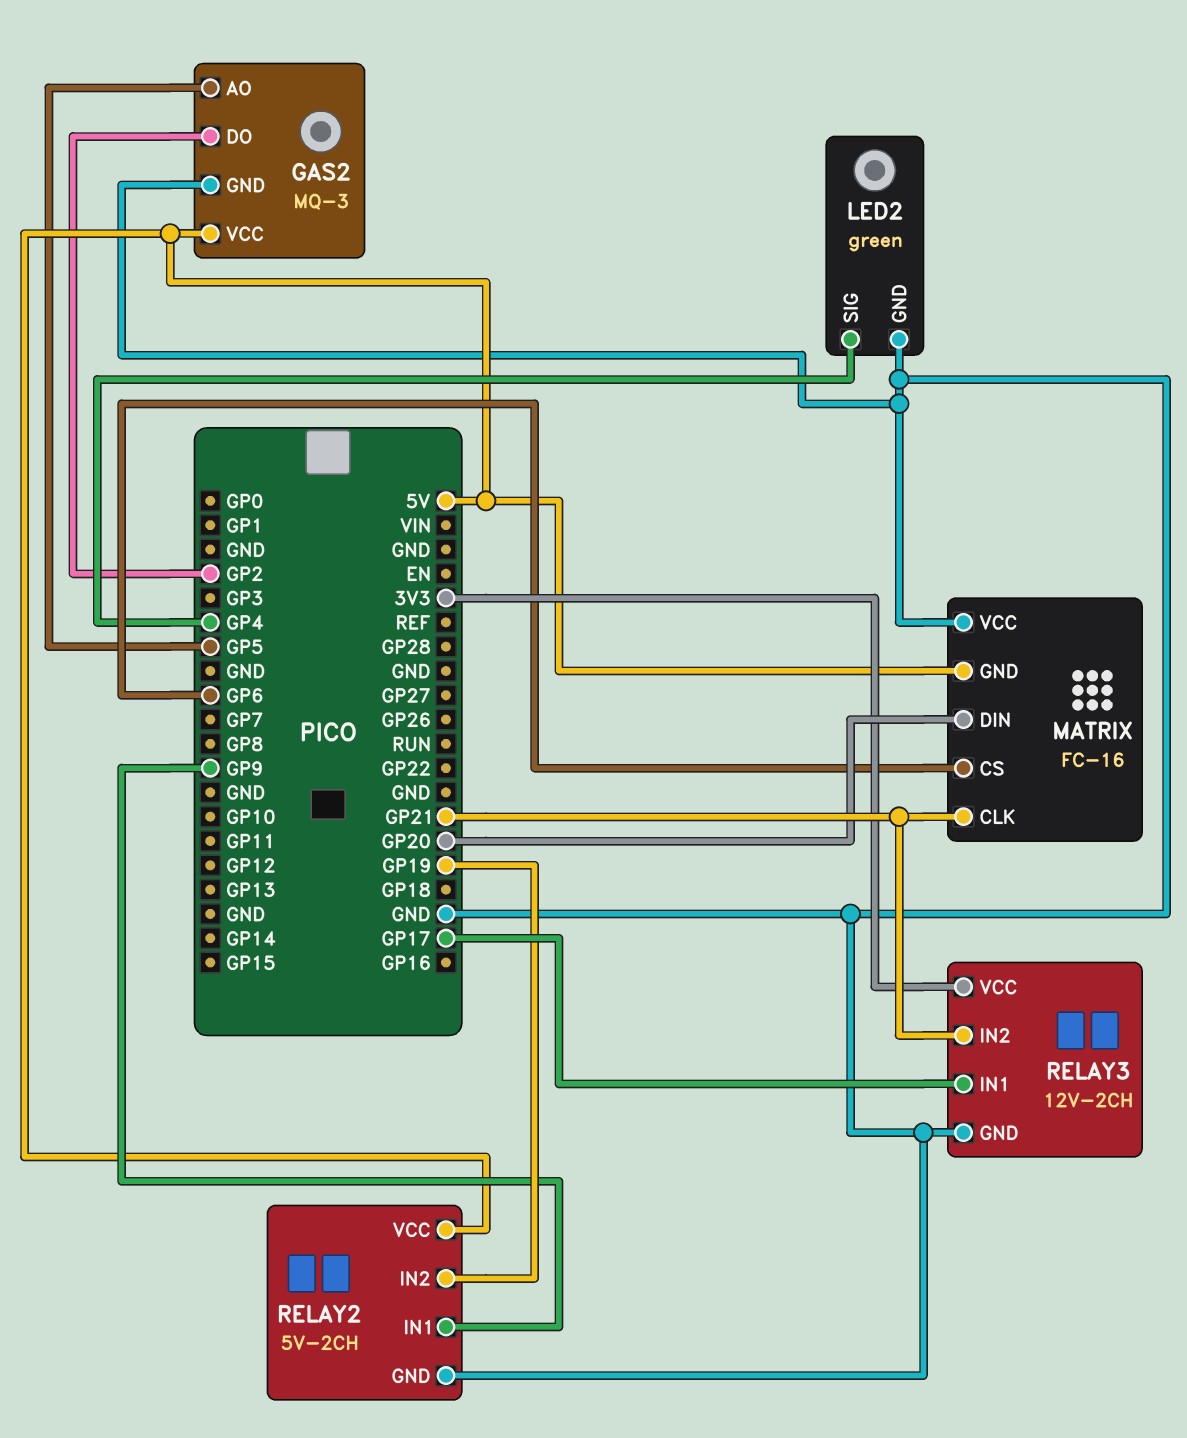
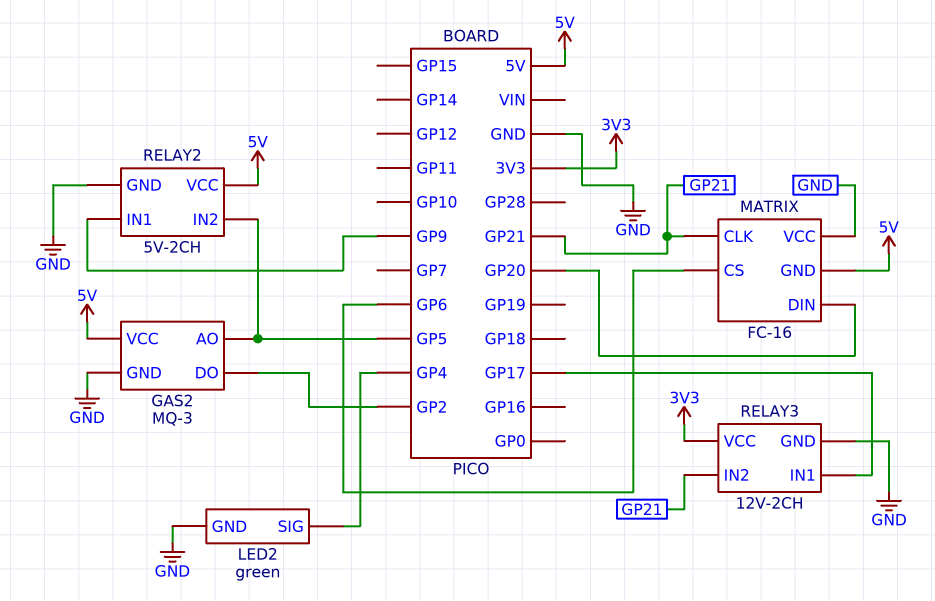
RELAY2 pin IN2: GP19 -> GP5

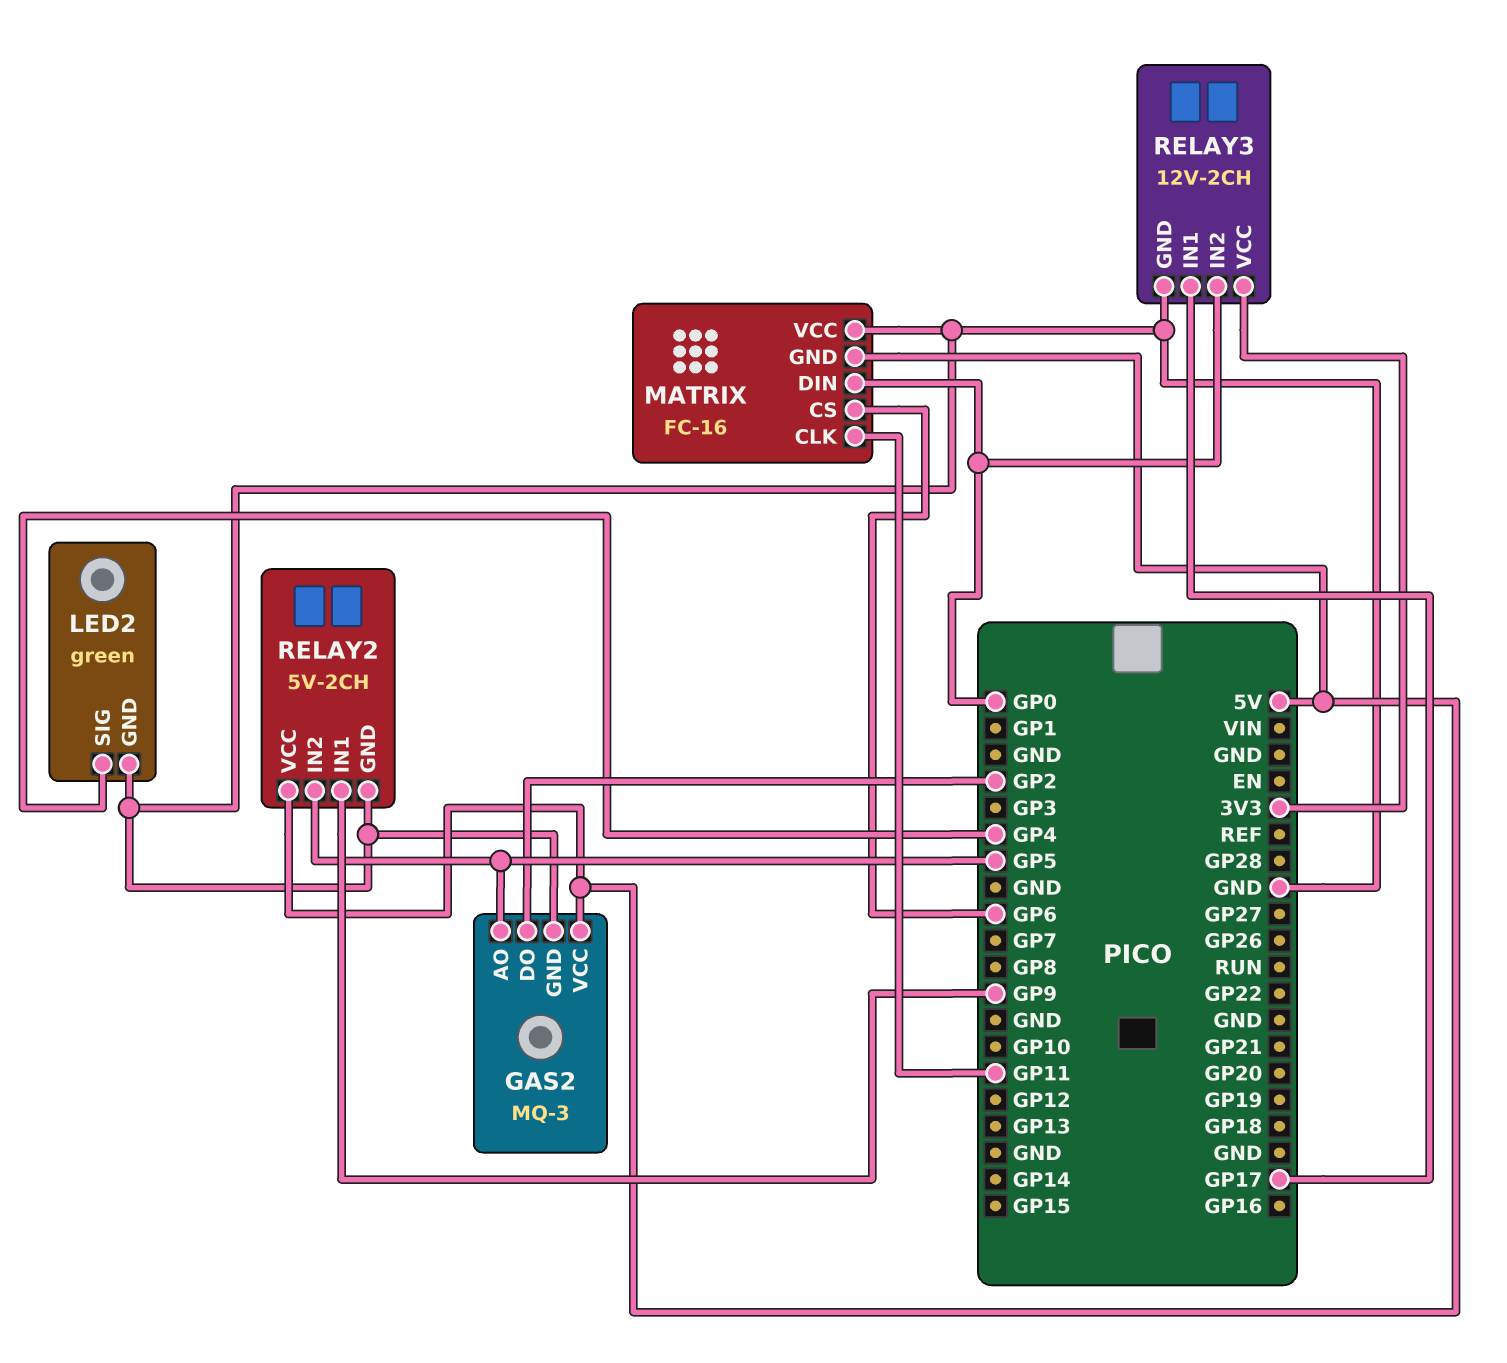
MATRIX pin CLK: GP21 -> GP11
MATRIX pin DIN: GP20 -> GP0
RELAY3 pin IN2: GP21 -> GP0

